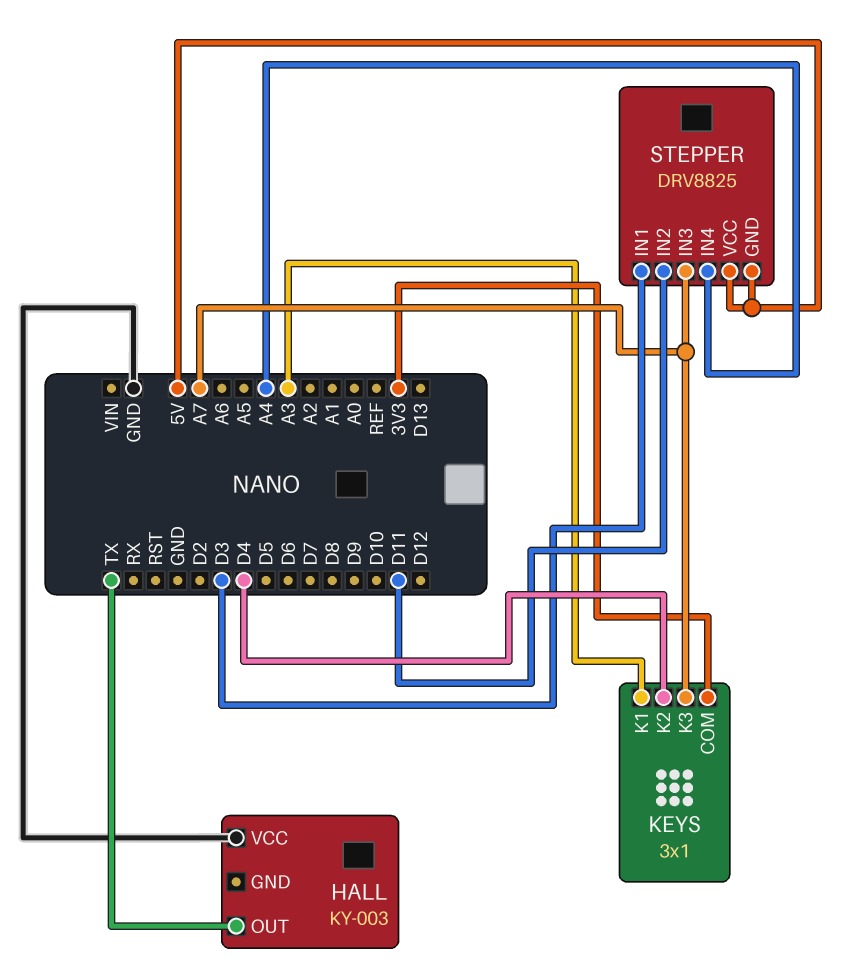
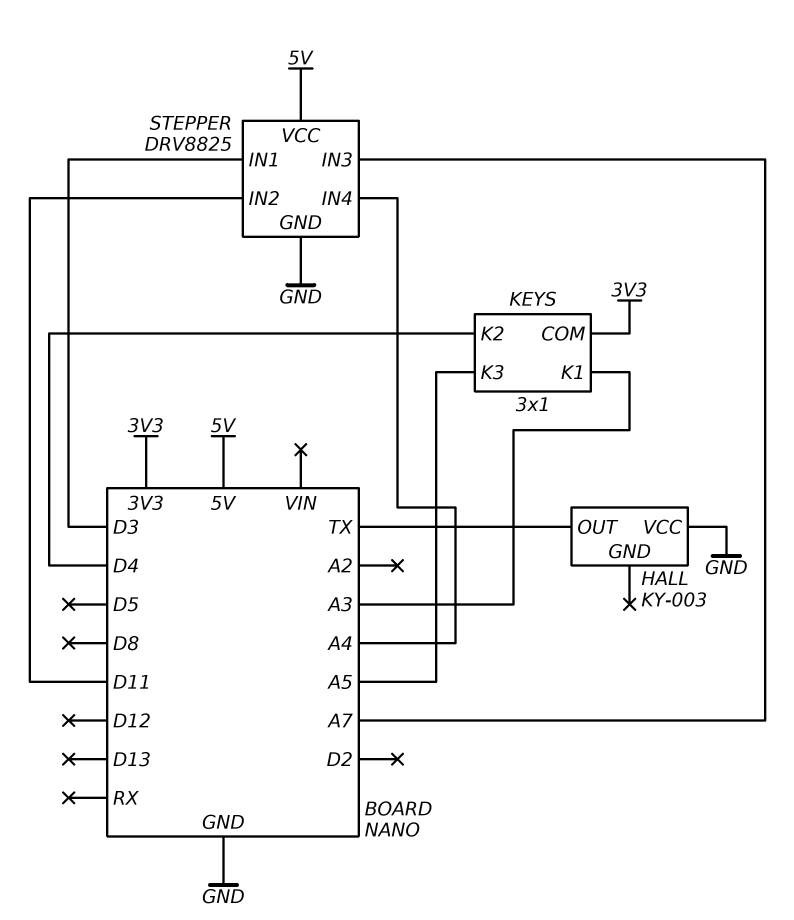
KEYS pin K3: A7 -> A5
STEPPER pin GND: 5V -> GND

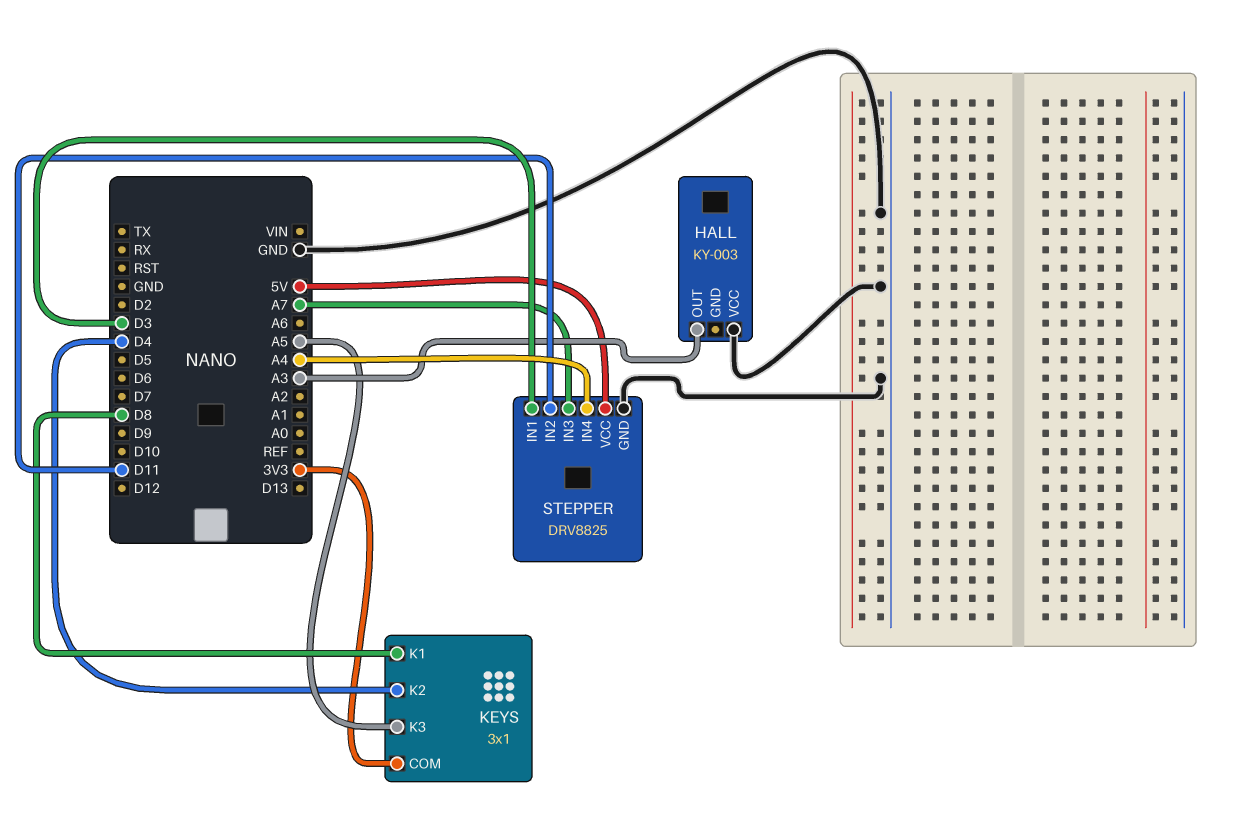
HALL pin OUT: TX -> A3
KEYS pin K1: A3 -> D8

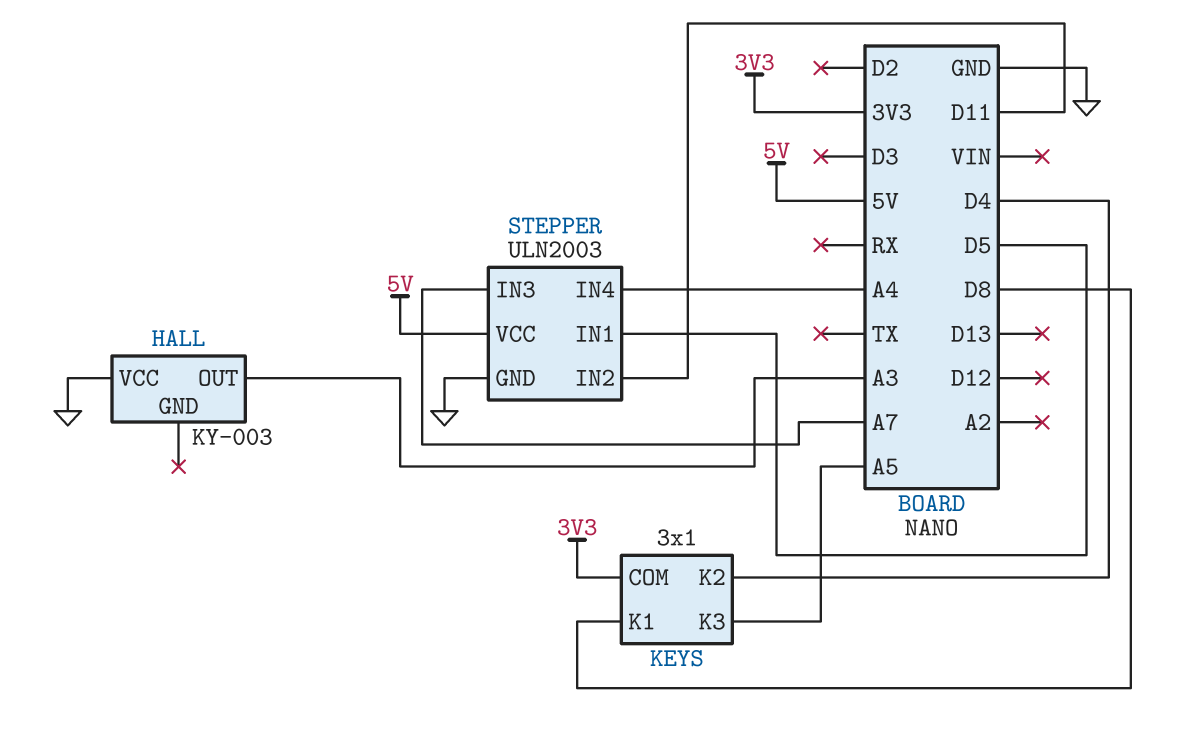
STEPPER: DRV8825 -> ULN2003
STEPPER pin IN1: D3 -> D5

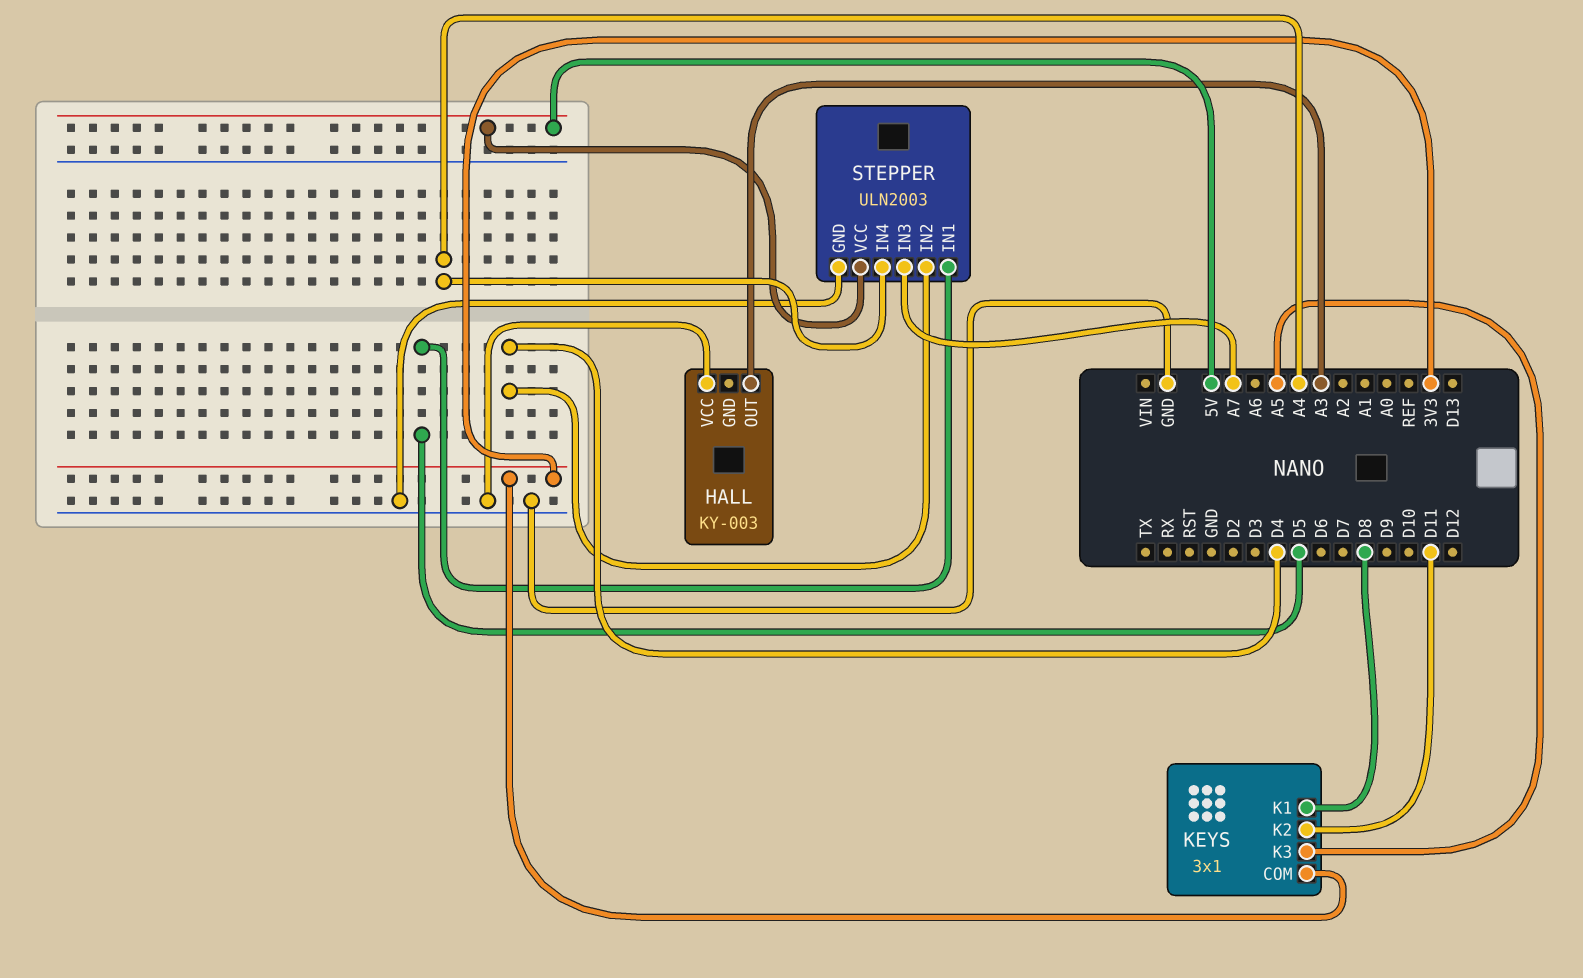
KEYS pin K2: D4 -> D11
STEPPER pin IN2: D11 -> D4

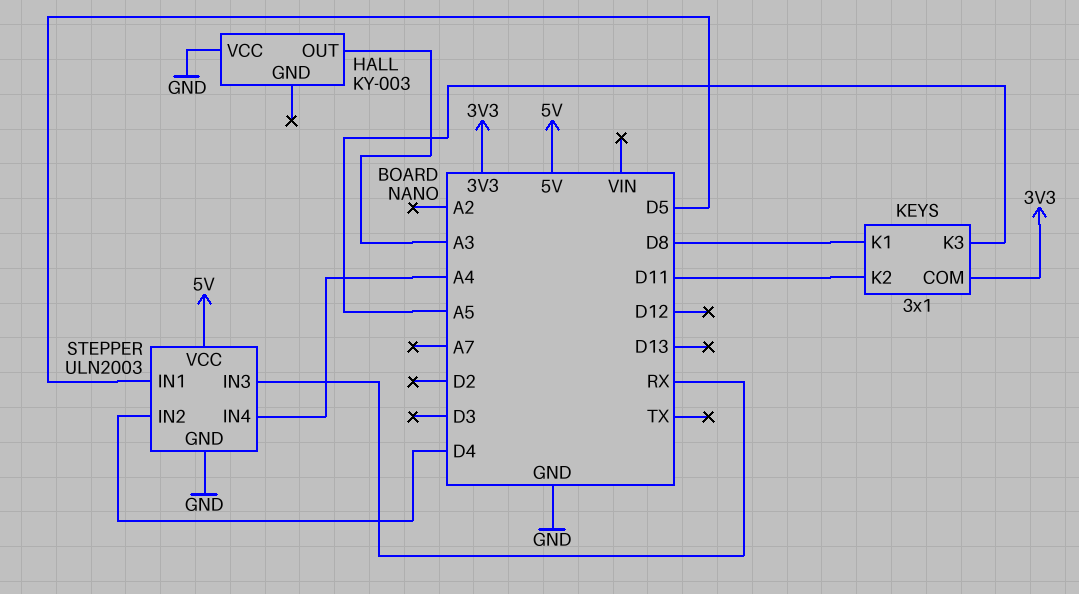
STEPPER pin IN3: A7 -> RX

